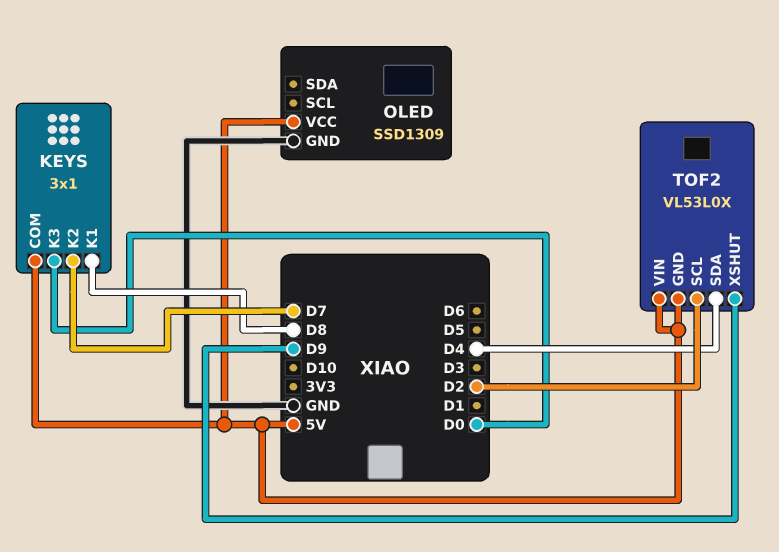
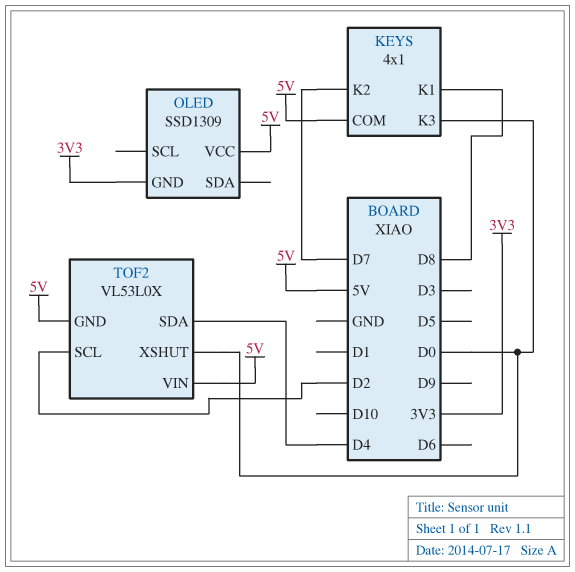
KEYS: 3x1 -> 4x1
OLED pin GND: GND -> 3V3
TOF2 pin XSHUT: D9 -> D0

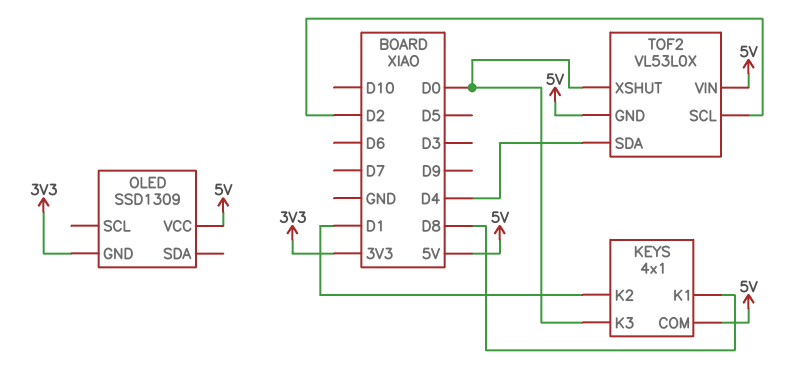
KEYS pin K2: D7 -> D1

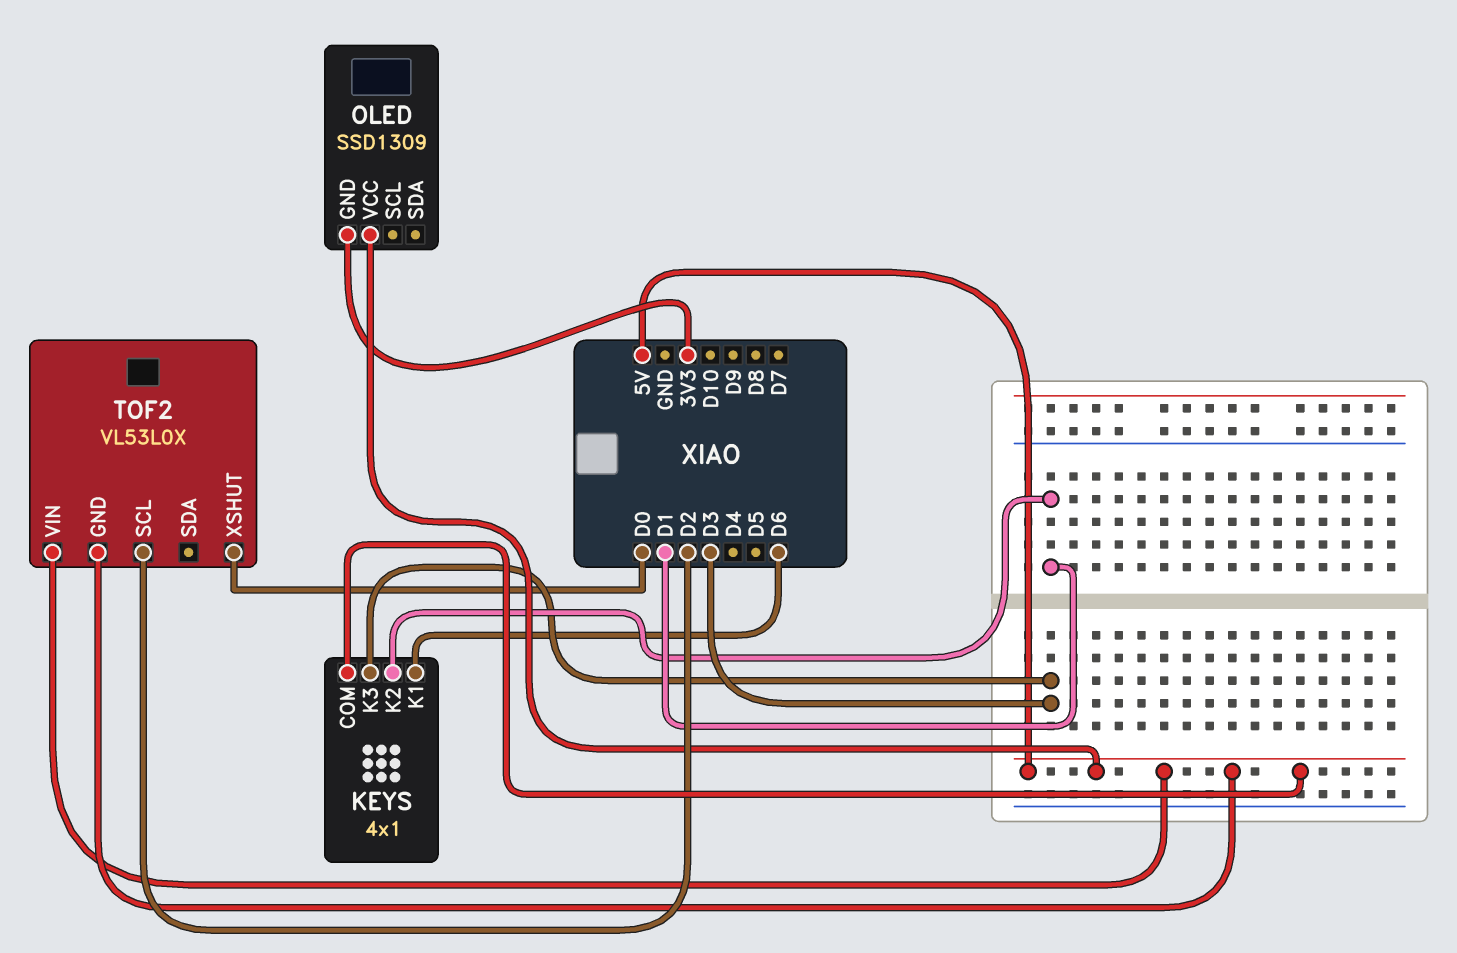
KEYS pin K1: D8 -> D6
KEYS pin K3: D0 -> D3
TOF2 pin SDA: D4 -> none

